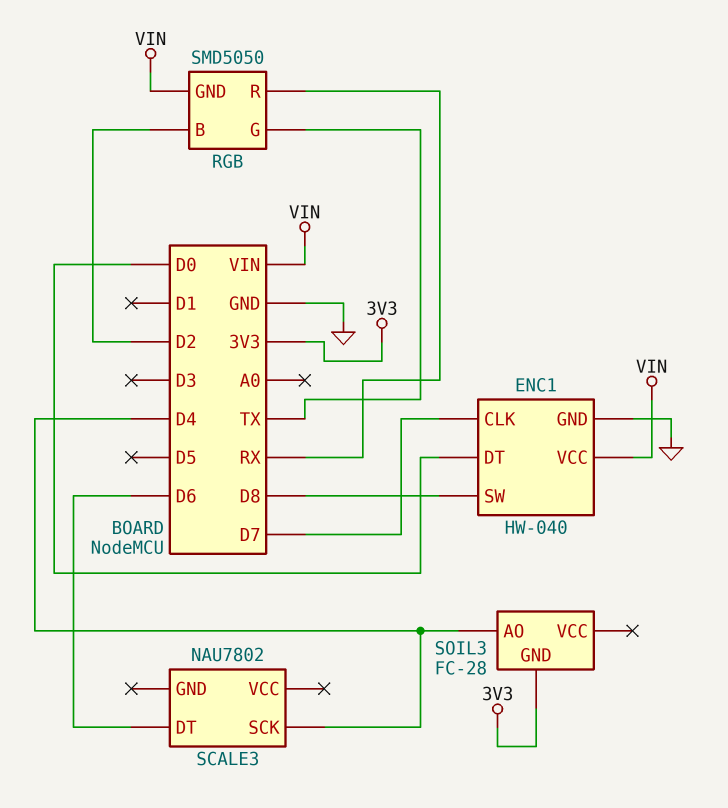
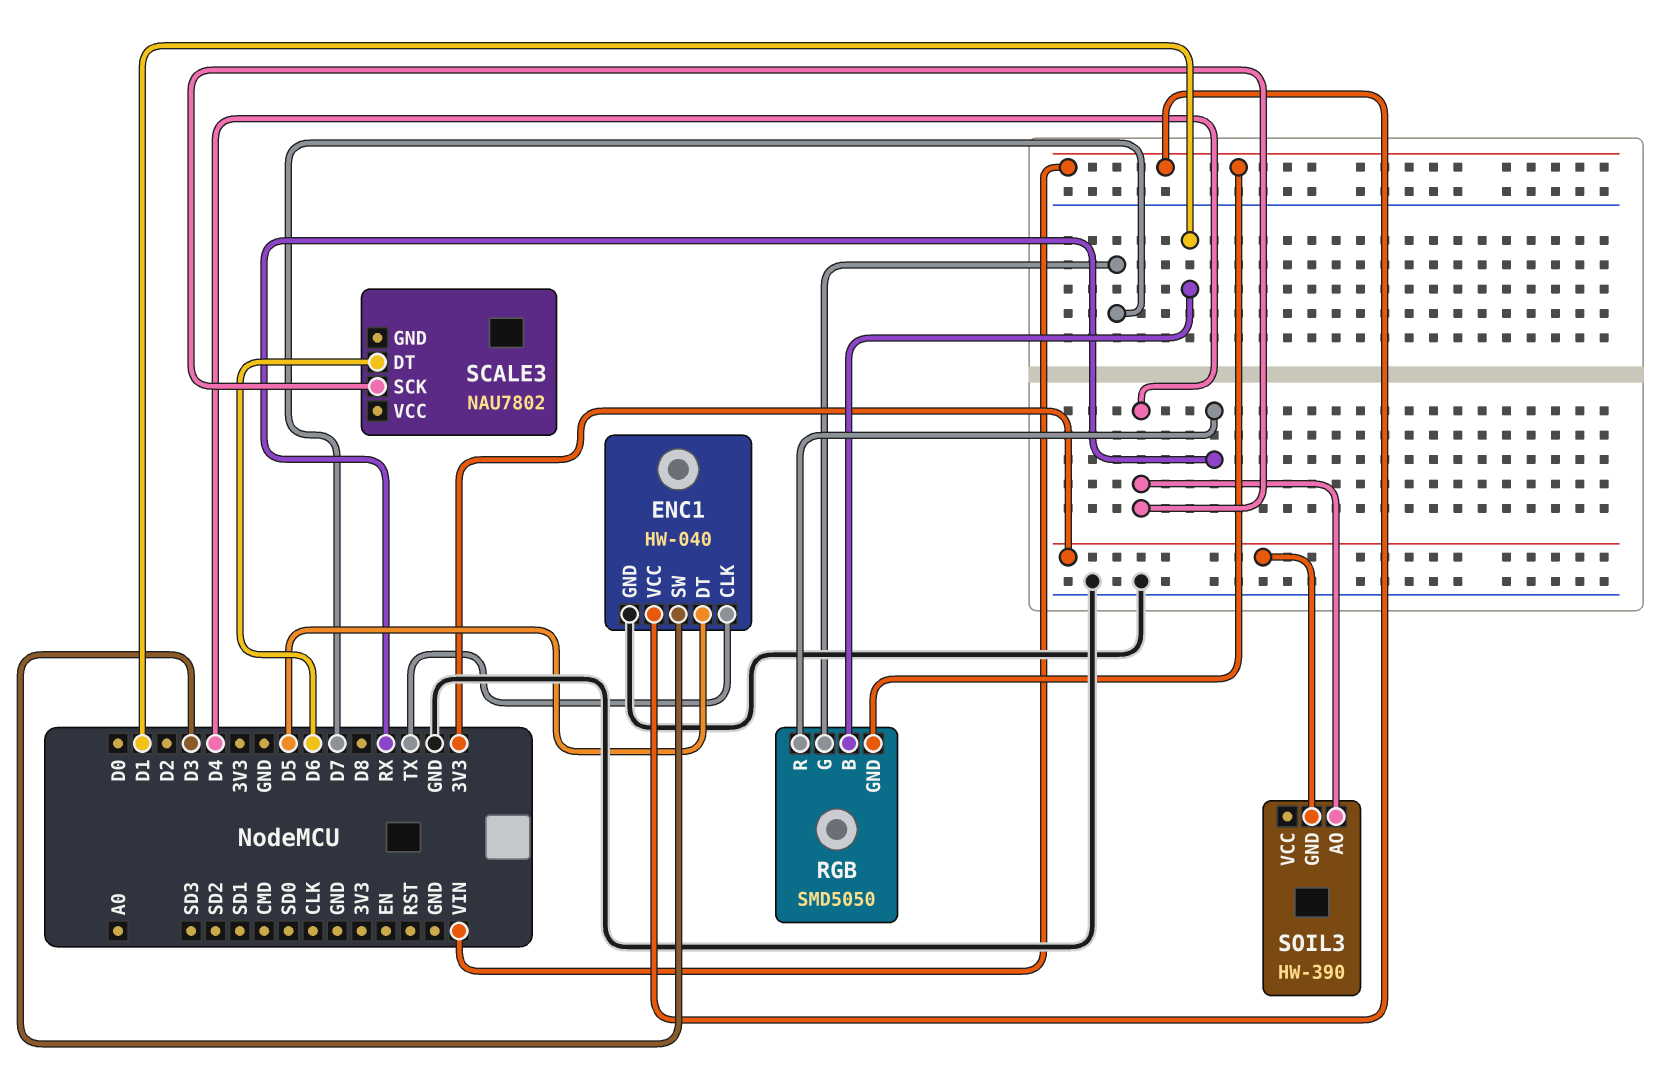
ENC1 pin CLK: D7 -> TX
ENC1 pin DT: D0 -> D5
ENC1 pin SW: D8 -> D3
RGB pin B: D2 -> D1
RGB pin G: TX -> D7
SOIL3: FC-28 -> HW-390

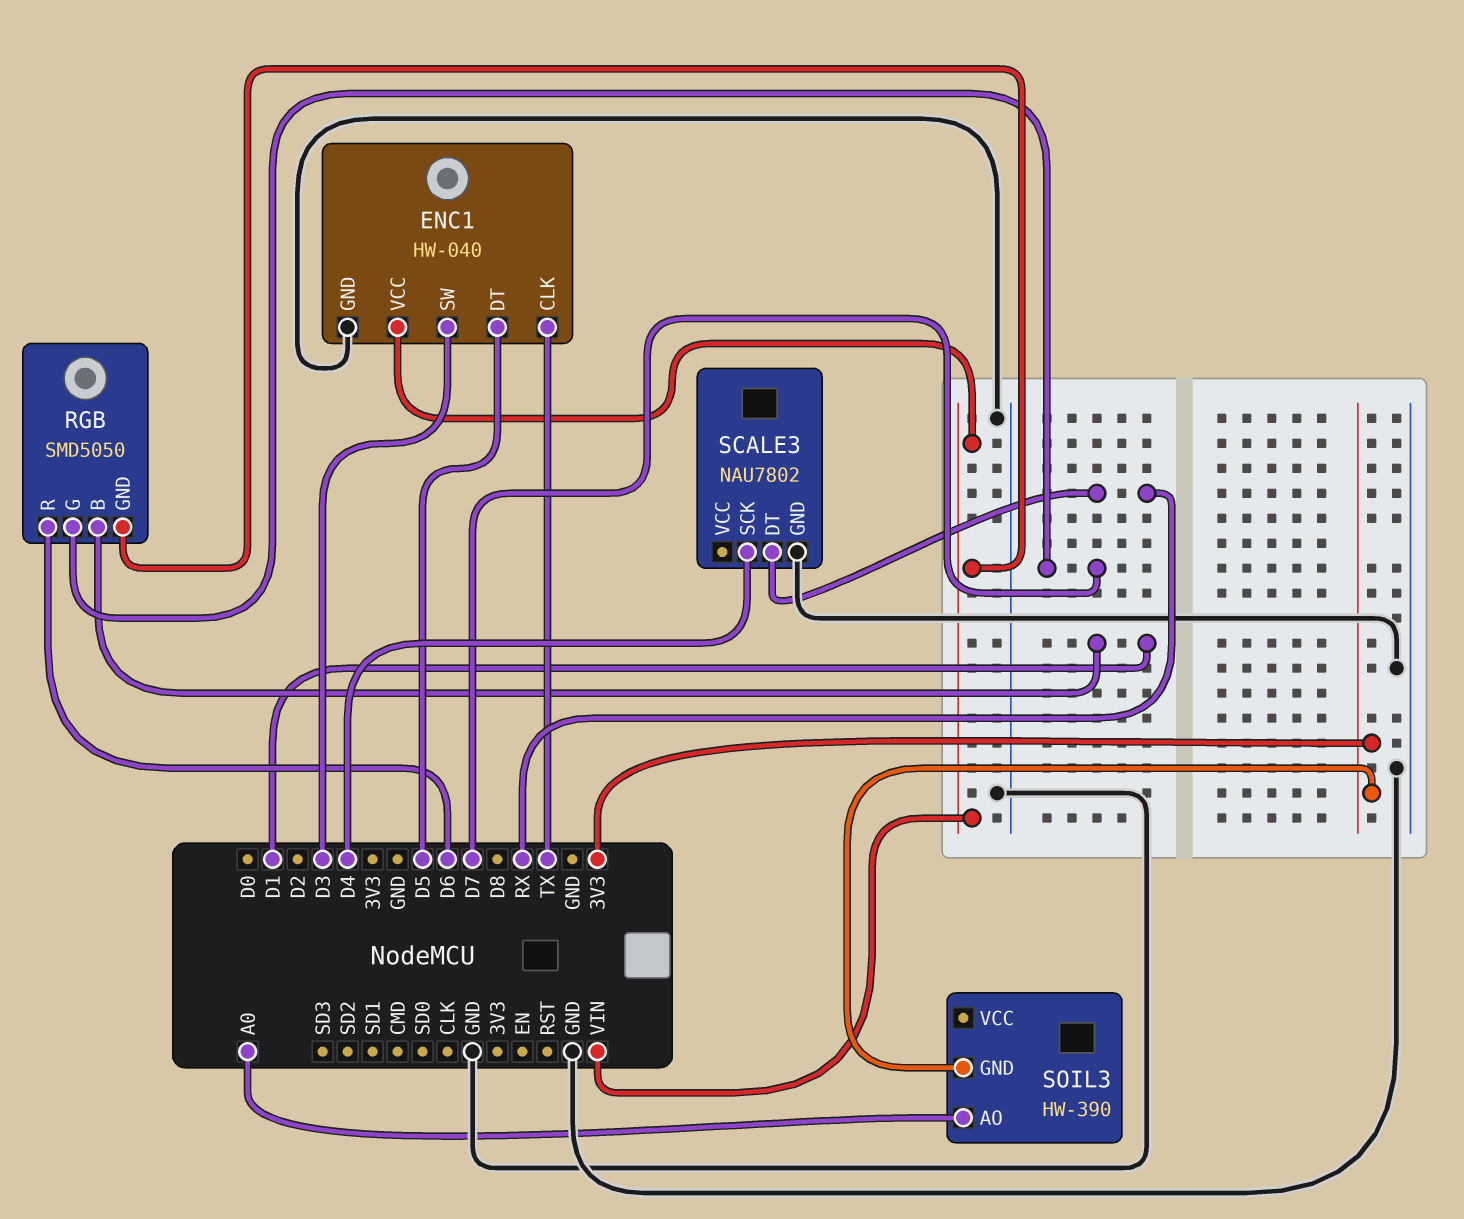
RGB pin R: RX -> D6
SCALE3 pin DT: D6 -> RX
SCALE3 pin GND: none -> GND
SOIL3 pin AO: D4 -> A0

